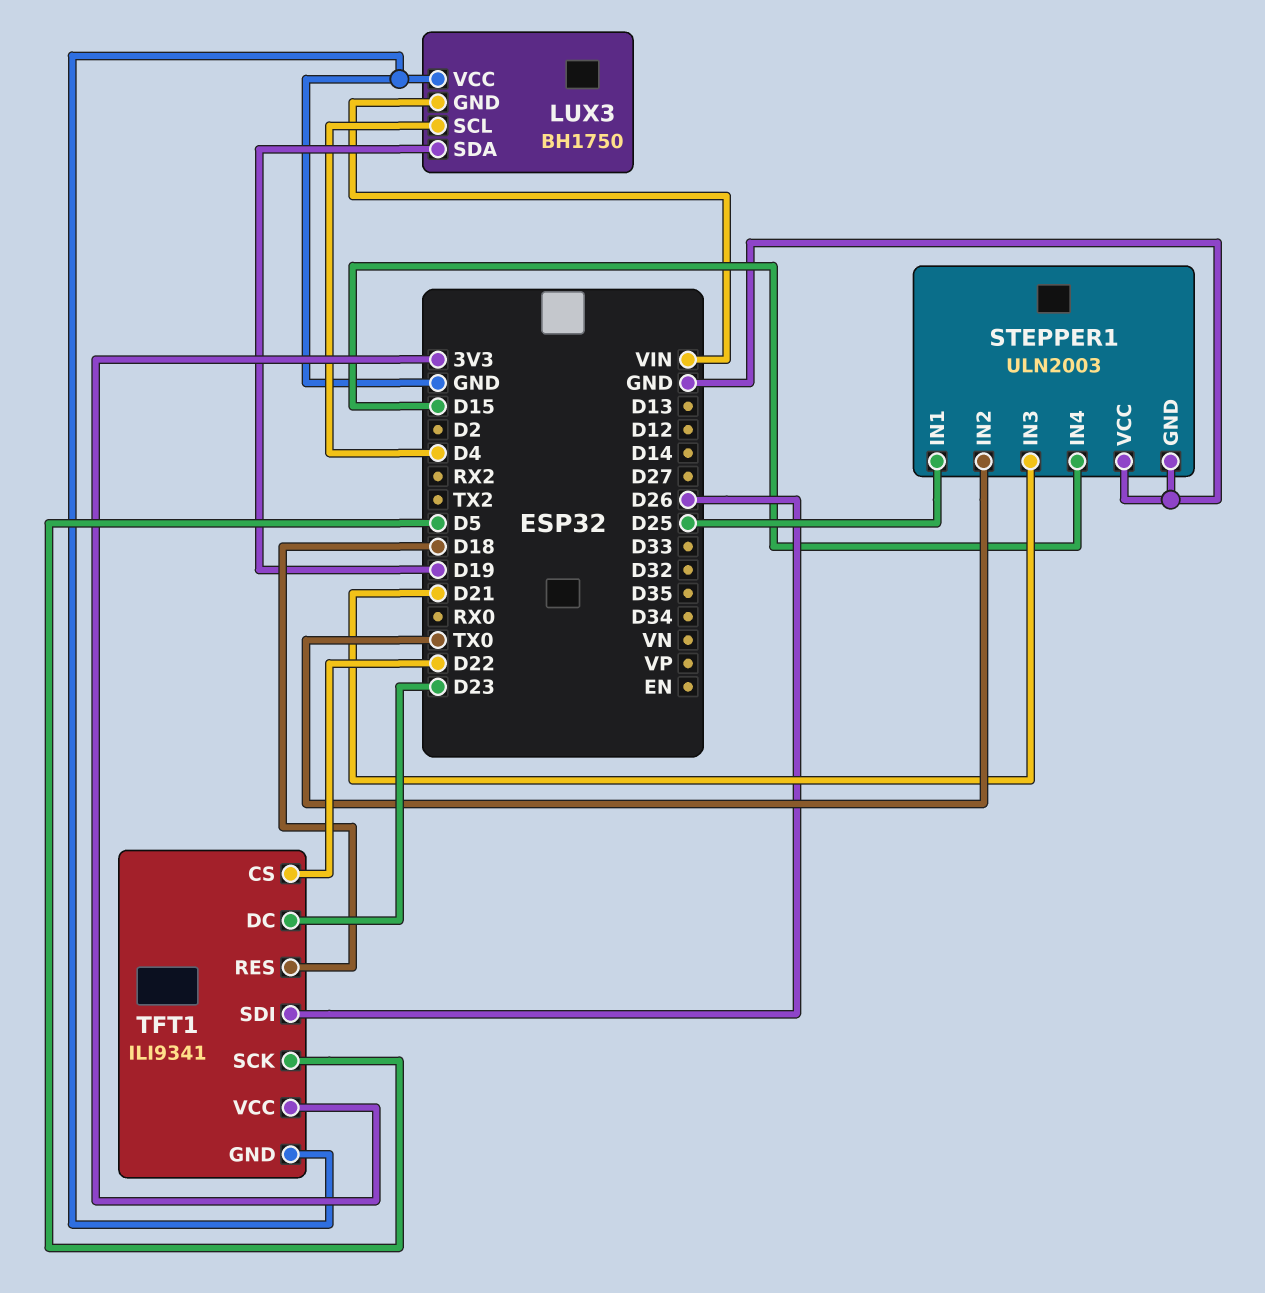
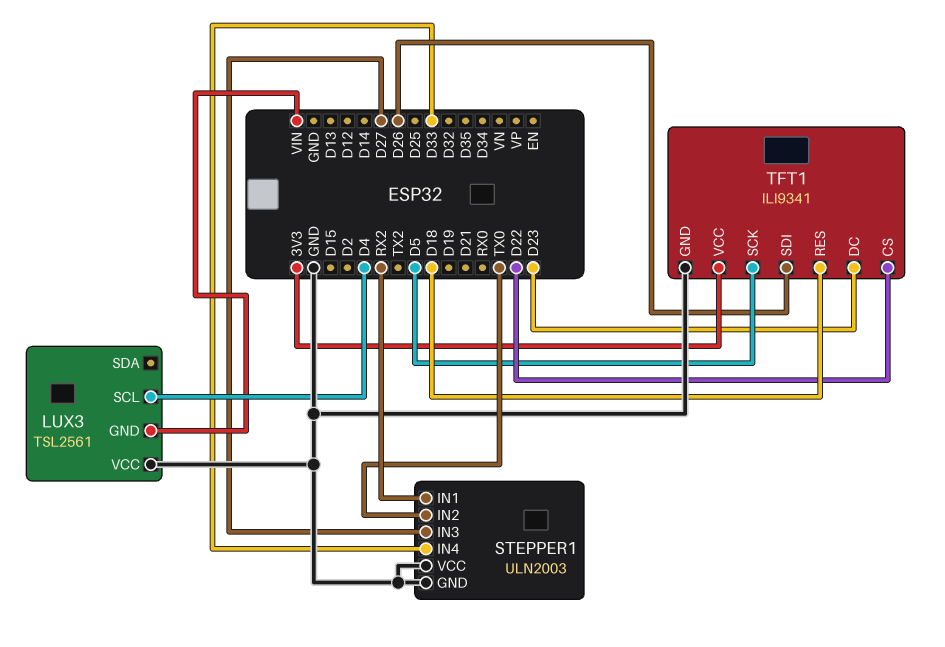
LUX3: BH1750 -> TSL2561
LUX3 pin SDA: D19 -> none
STEPPER1 pin IN1: D25 -> RX2
STEPPER1 pin IN3: D21 -> D27
STEPPER1 pin IN4: D15 -> D33

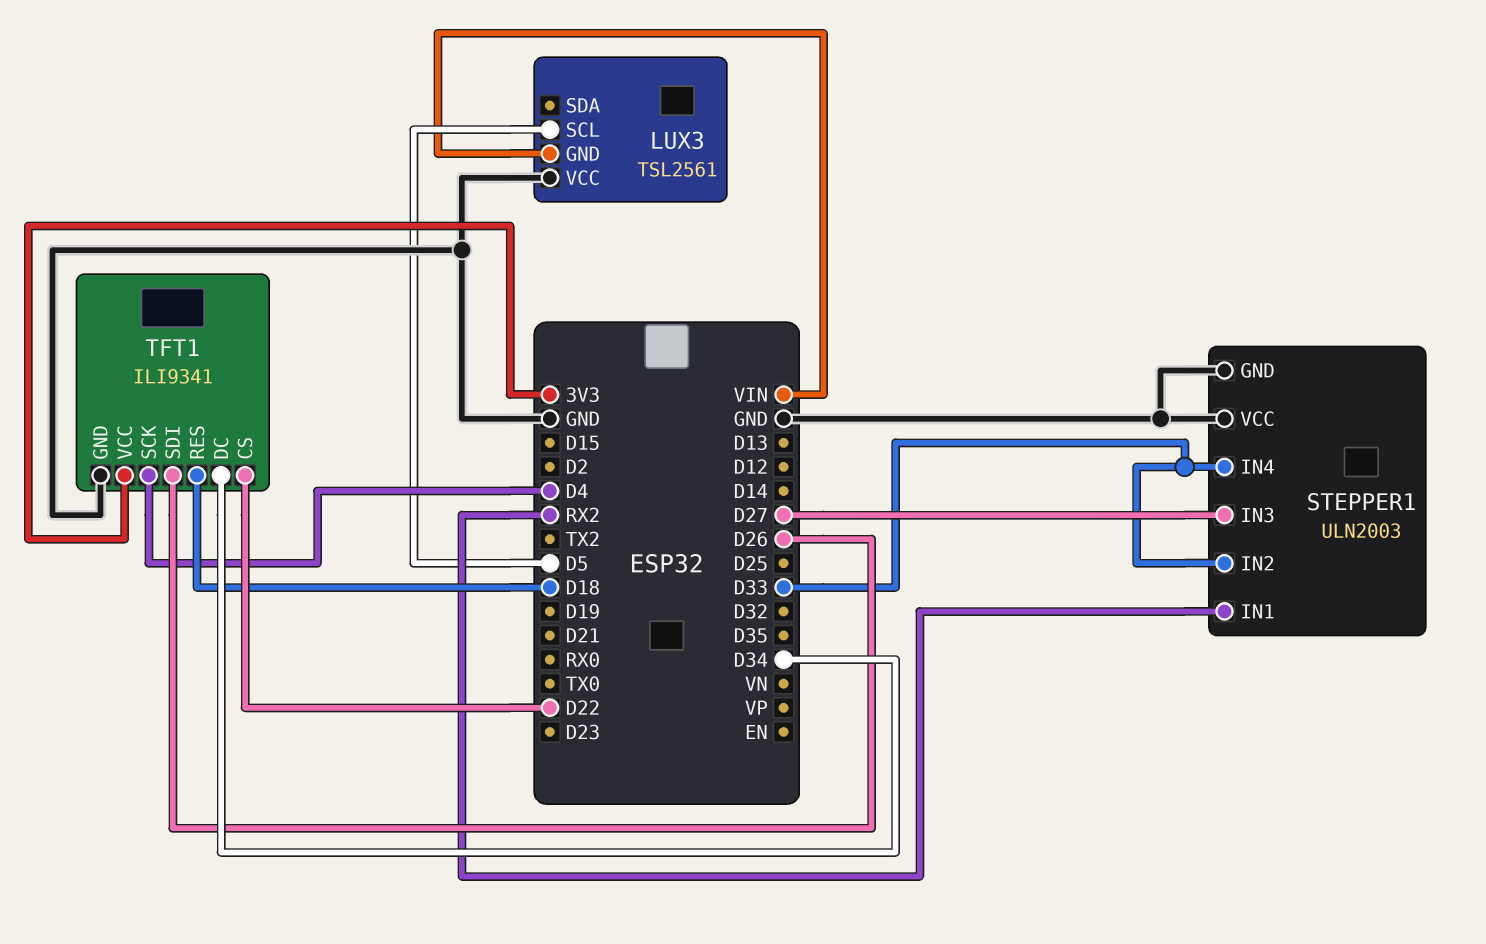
LUX3 pin SCL: D4 -> D5
STEPPER1 pin IN2: TX0 -> D33
TFT1 pin DC: D23 -> D34
TFT1 pin SCK: D5 -> D4

